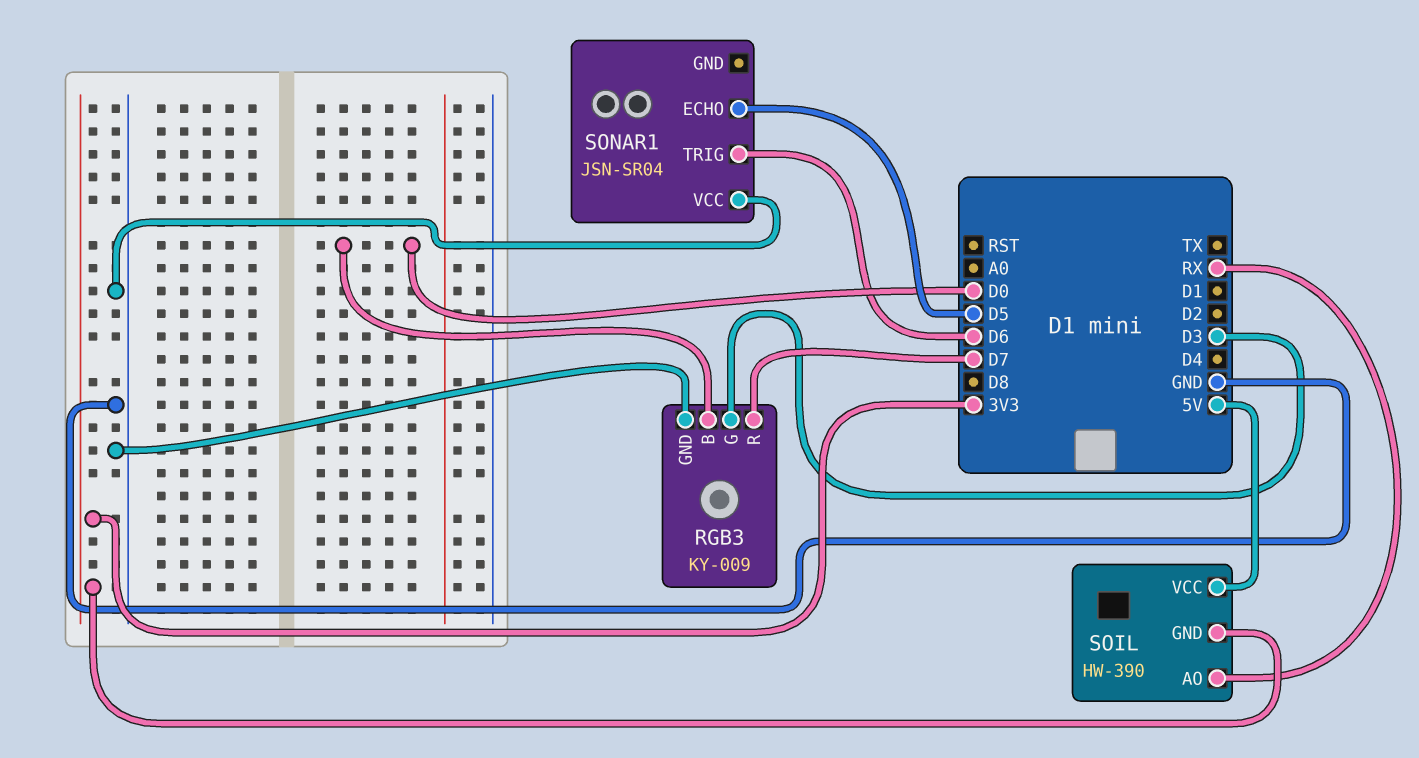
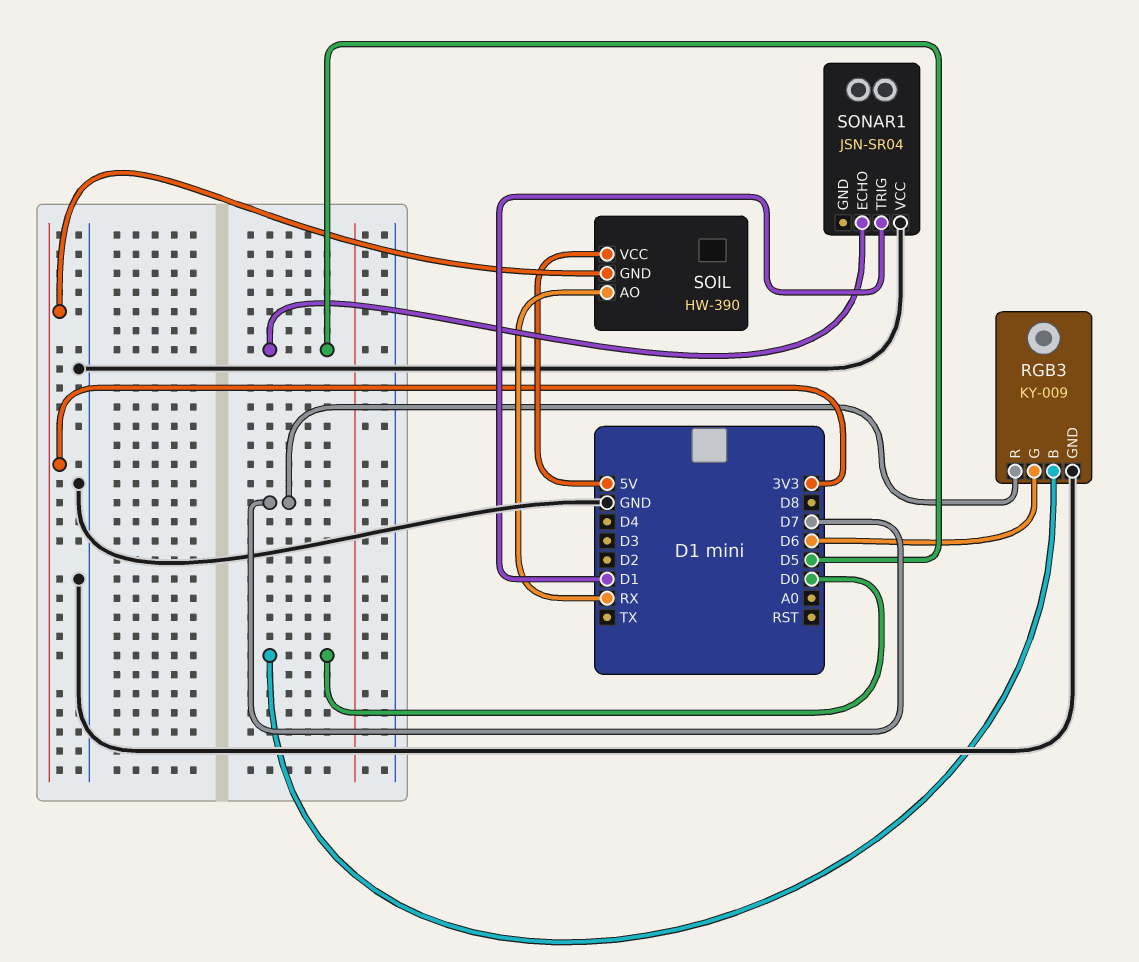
RGB3 pin G: D3 -> D6
SONAR1 pin TRIG: D6 -> D1

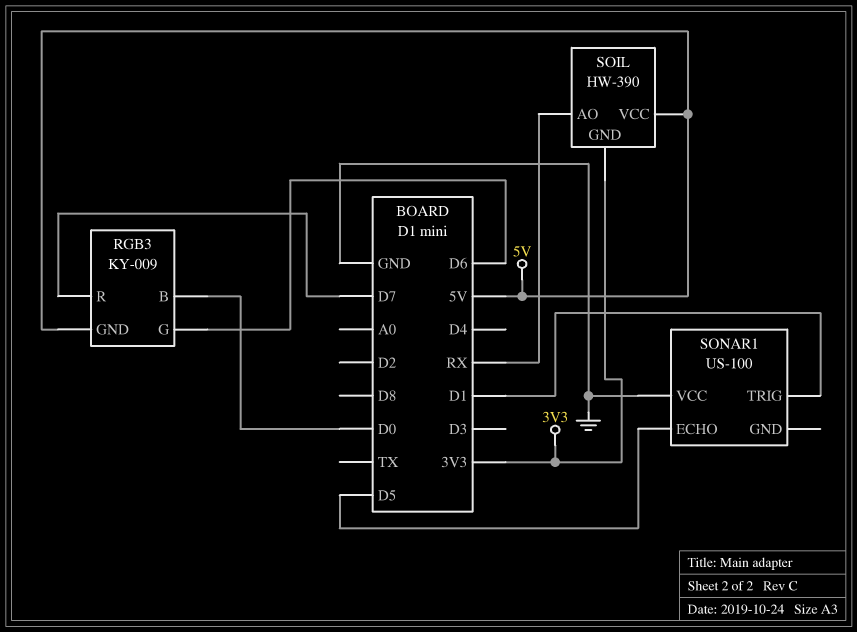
RGB3 pin GND: GND -> 5V
SONAR1: JSN-SR04 -> US-100

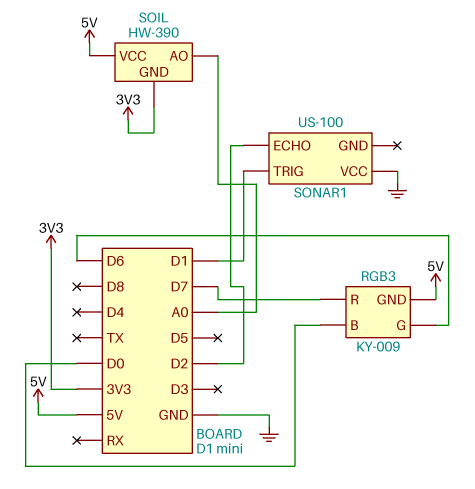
SOIL pin AO: RX -> A0
SONAR1 pin ECHO: D5 -> D2

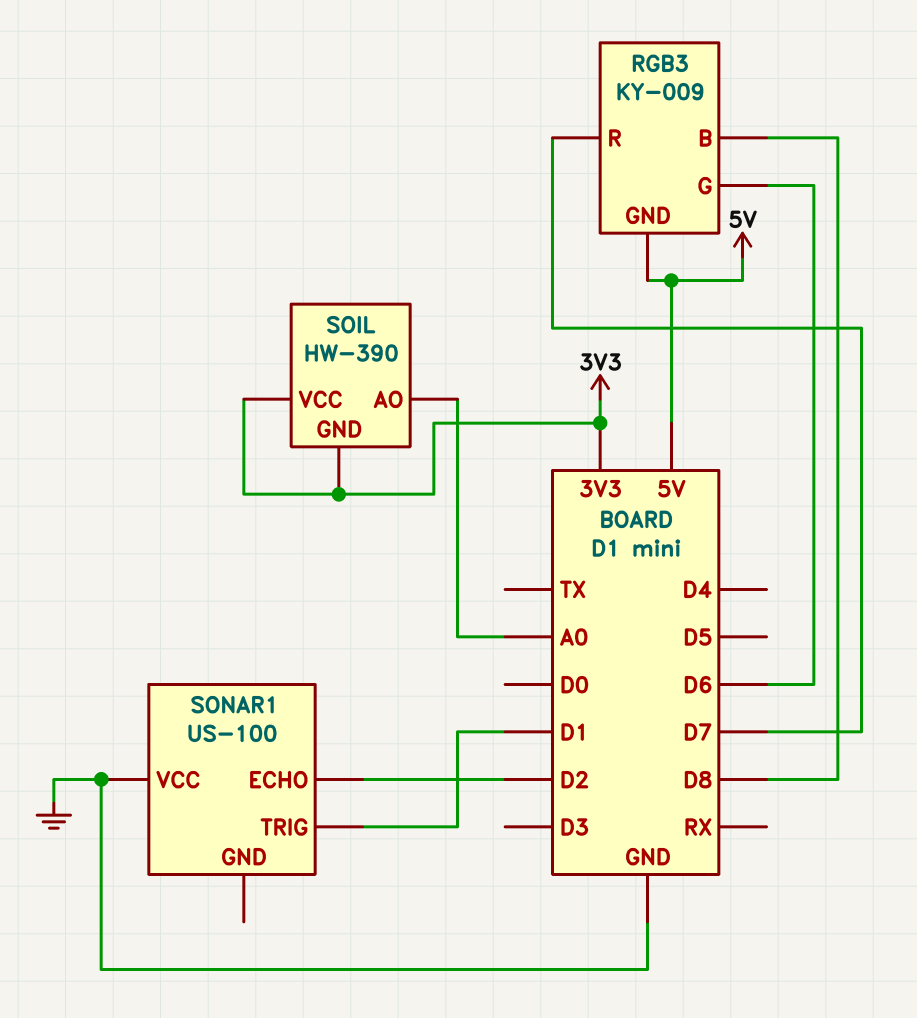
RGB3 pin B: D0 -> D8
SOIL pin VCC: 5V -> 3V3

